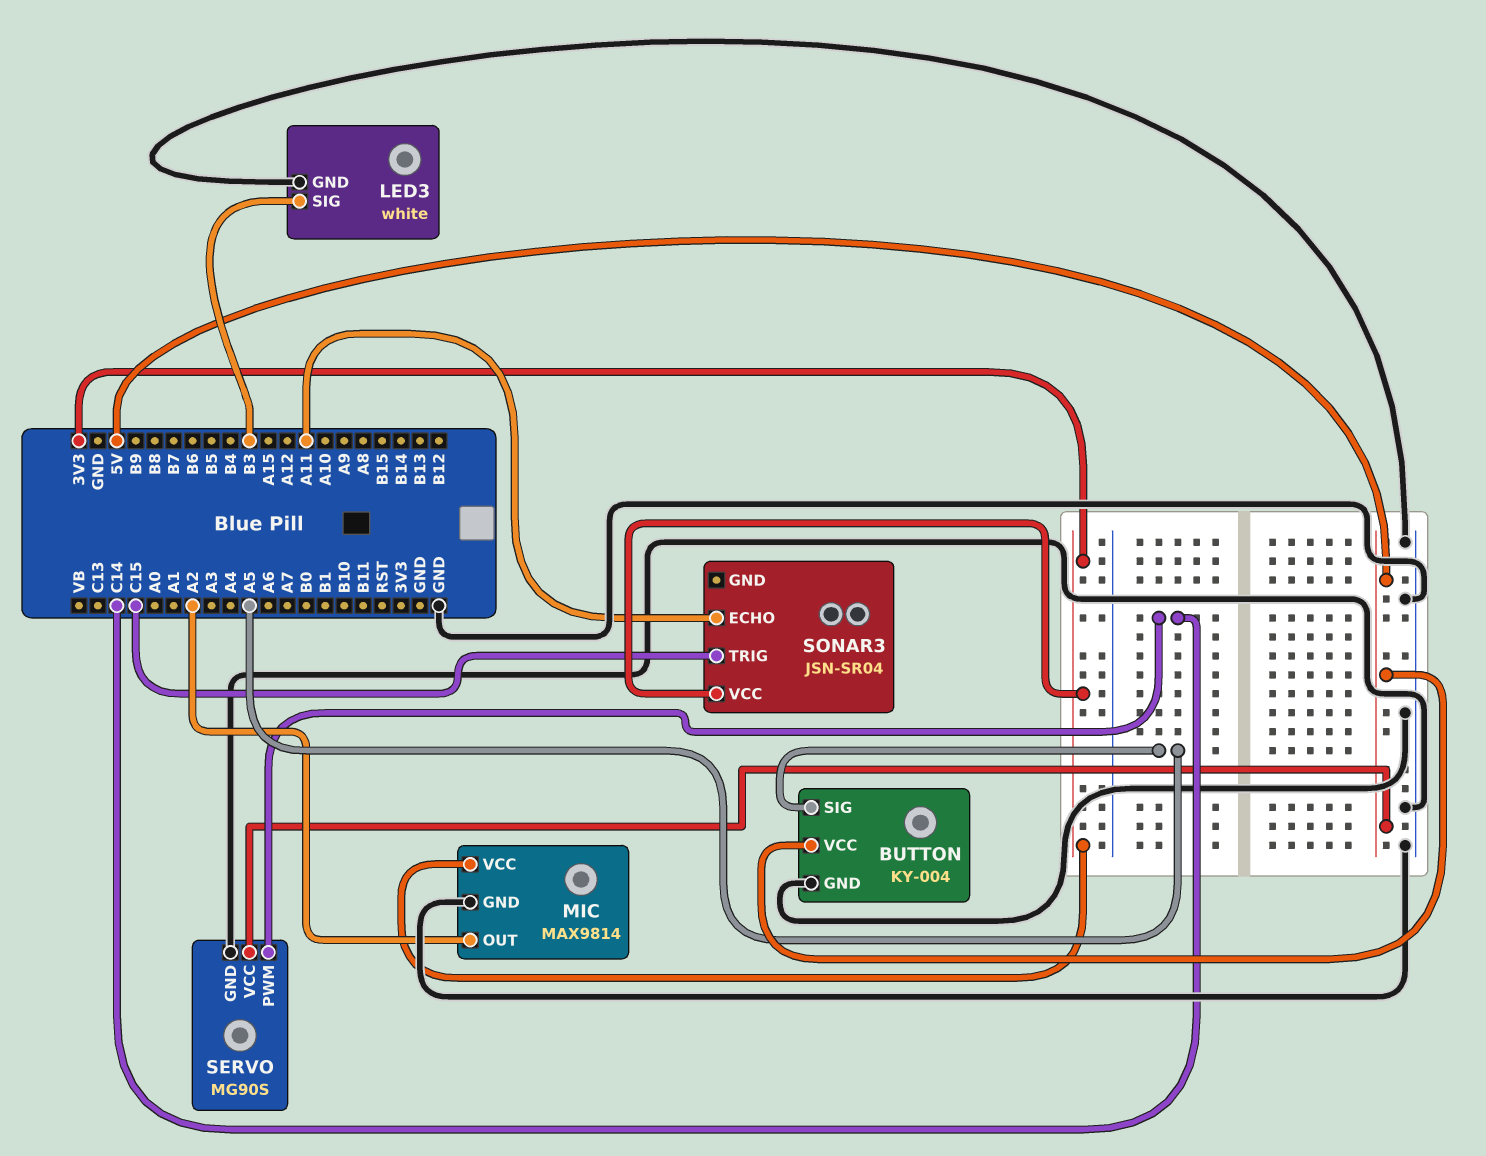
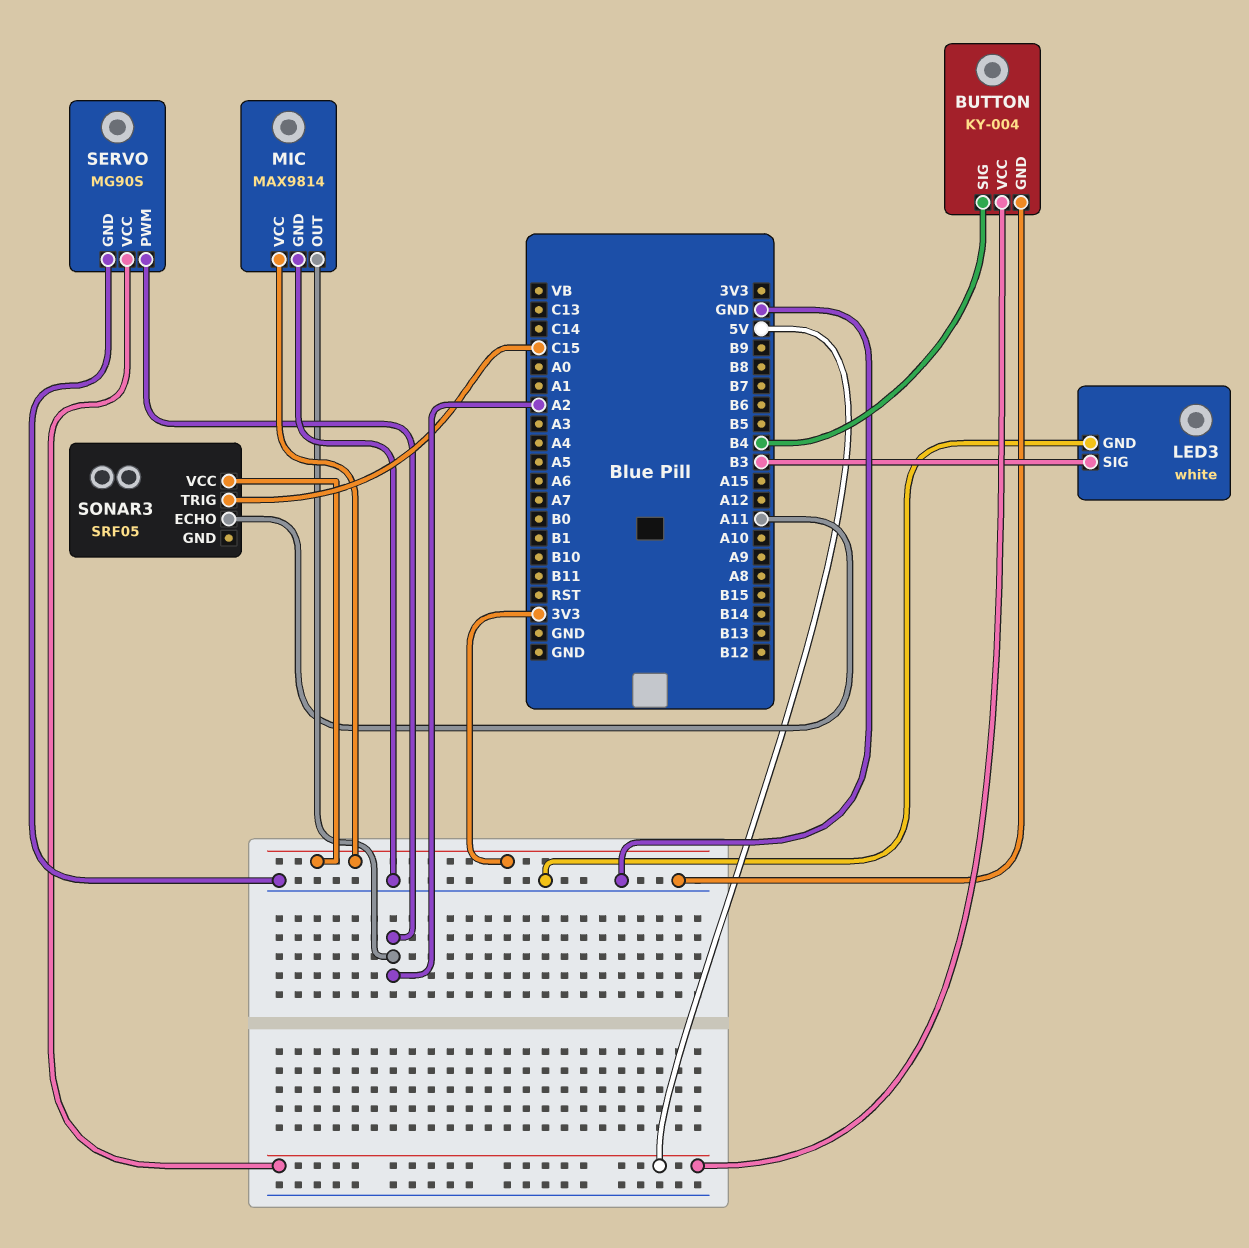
BUTTON pin SIG: A5 -> B4
SERVO pin PWM: C14 -> A2
SONAR3: JSN-SR04 -> SRF05

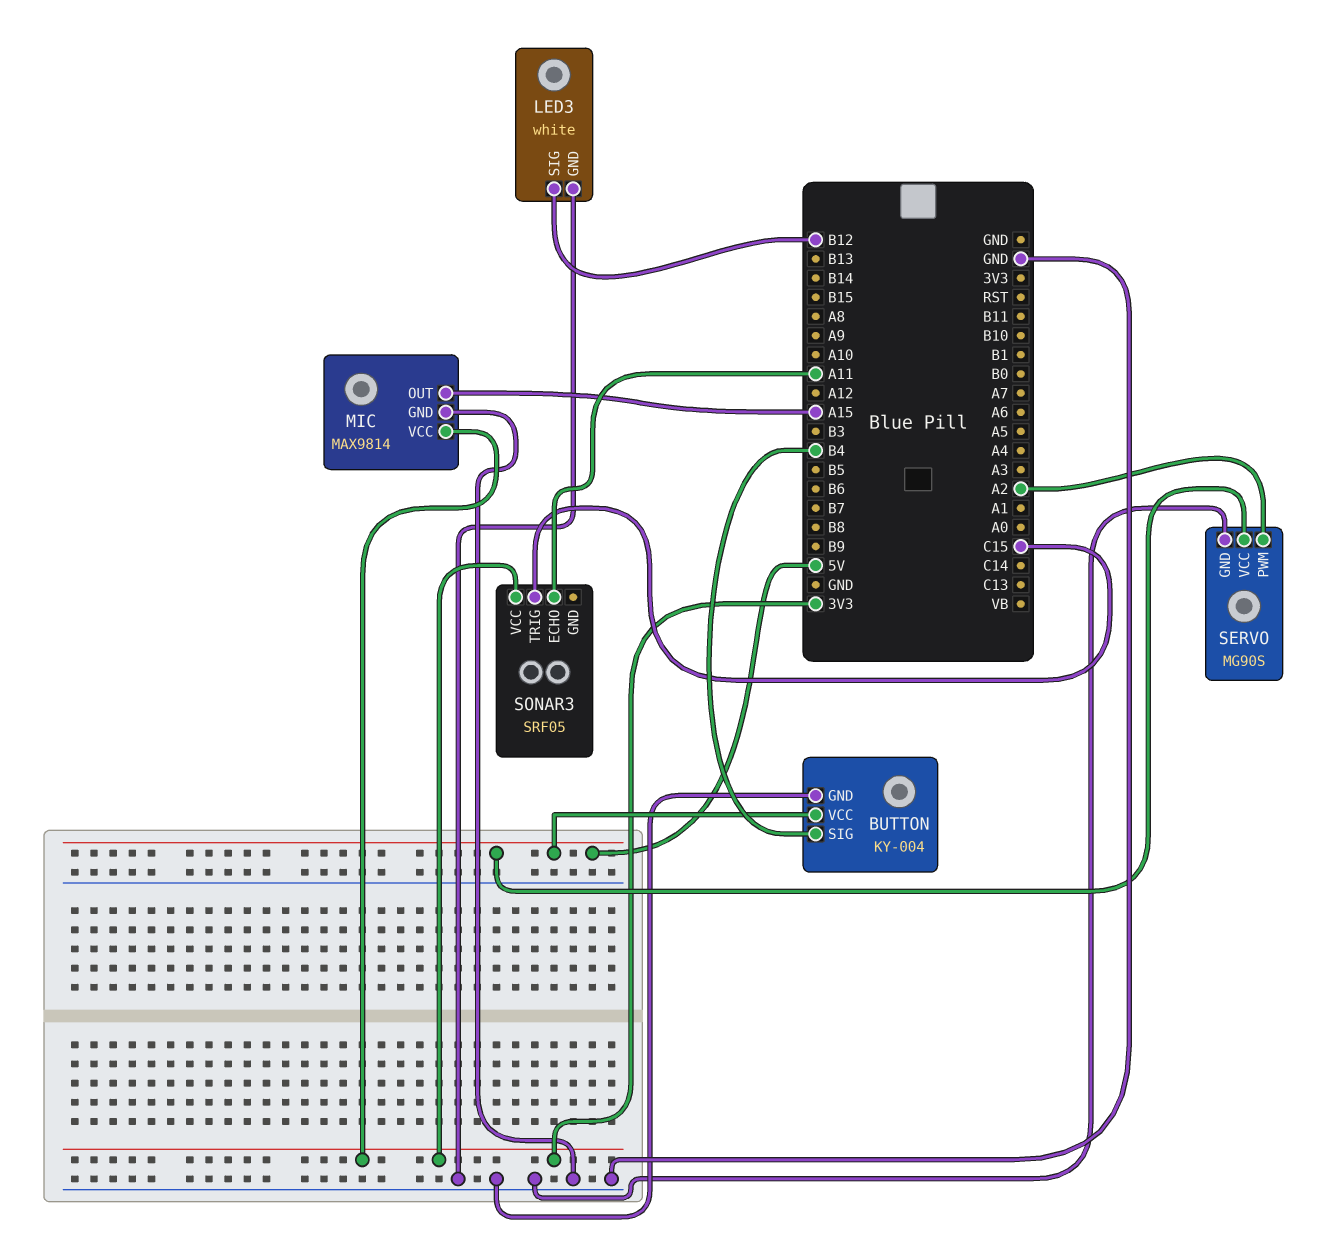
LED3 pin SIG: B3 -> B12
MIC pin OUT: A2 -> A15

